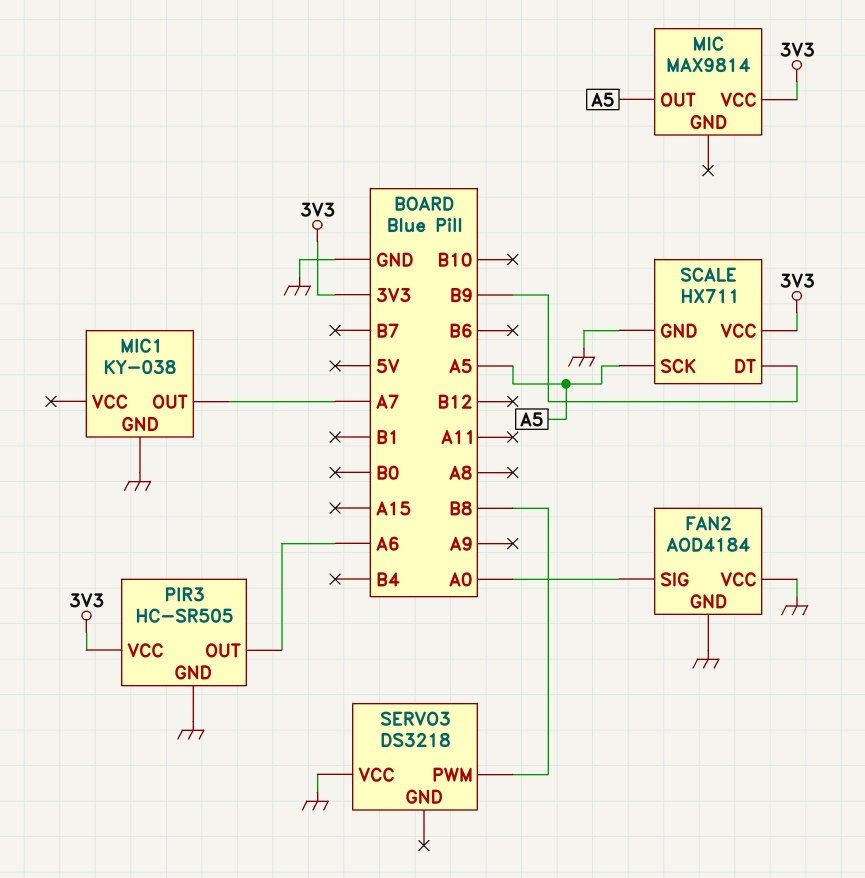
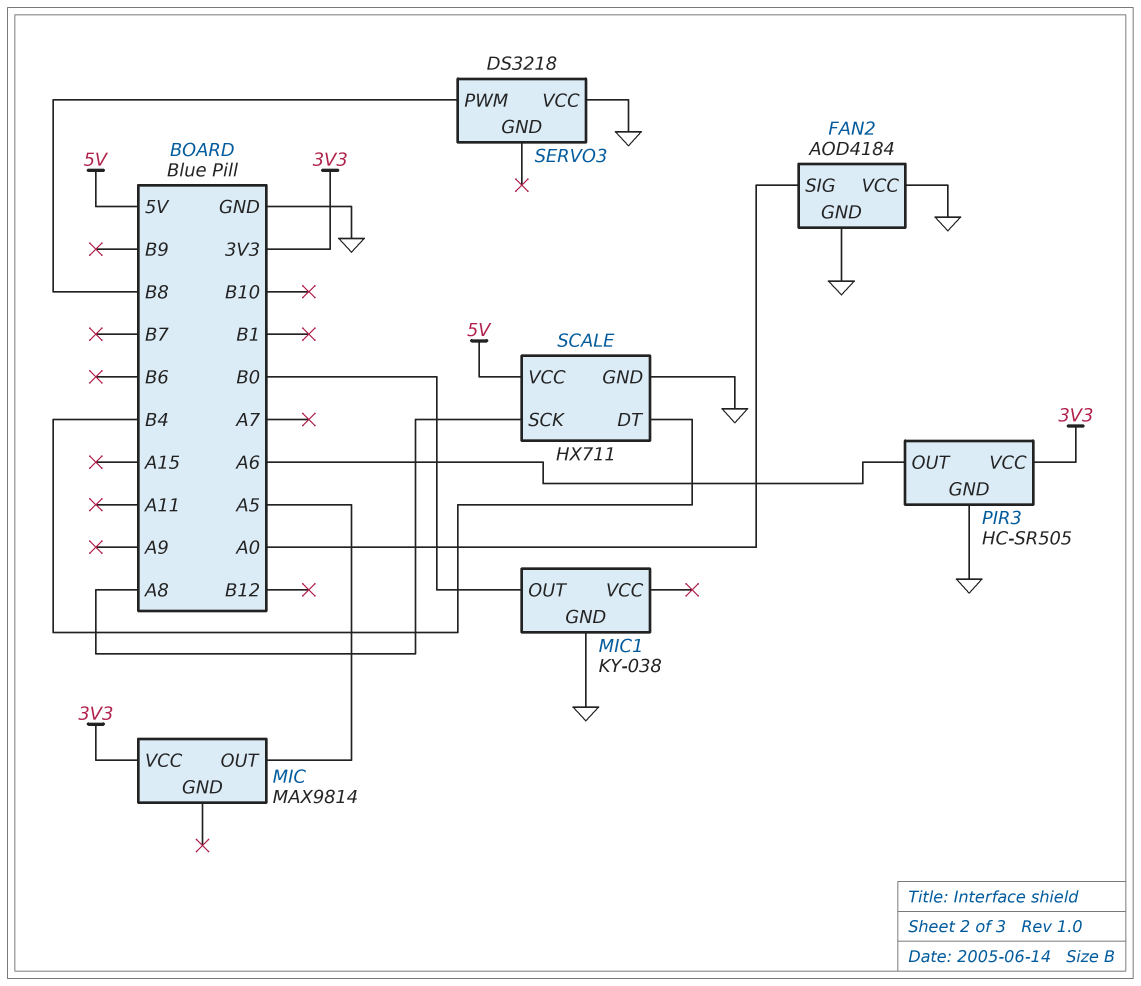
MIC1 pin OUT: A7 -> B0
SCALE pin DT: B9 -> B4
SCALE pin SCK: A5 -> A8
SCALE pin VCC: 3V3 -> 5V

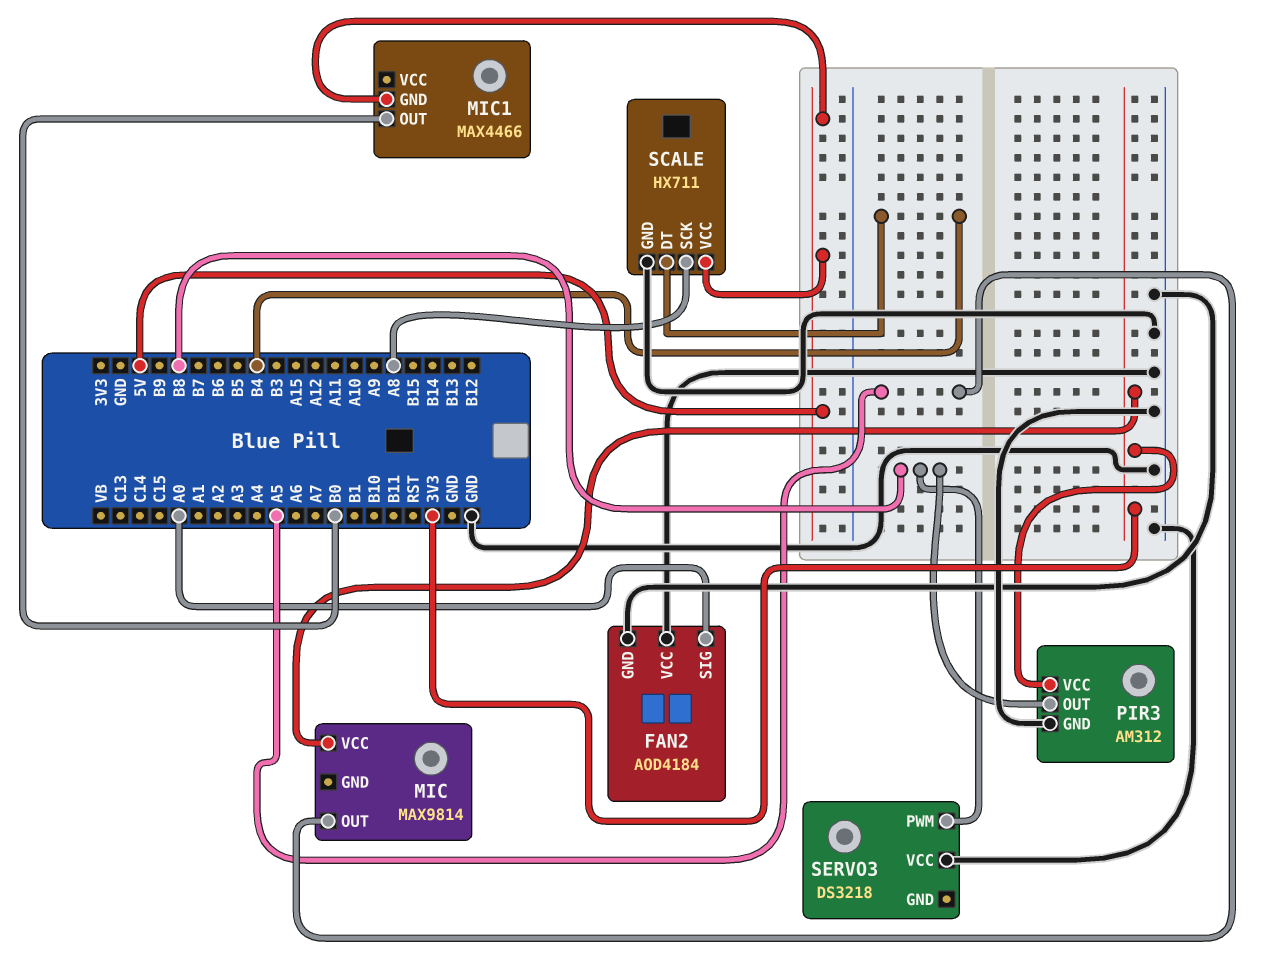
MIC1: KY-038 -> MAX4466
MIC1 pin GND: GND -> 5V
PIR3: HC-SR505 -> AM312
PIR3 pin OUT: A6 -> B8

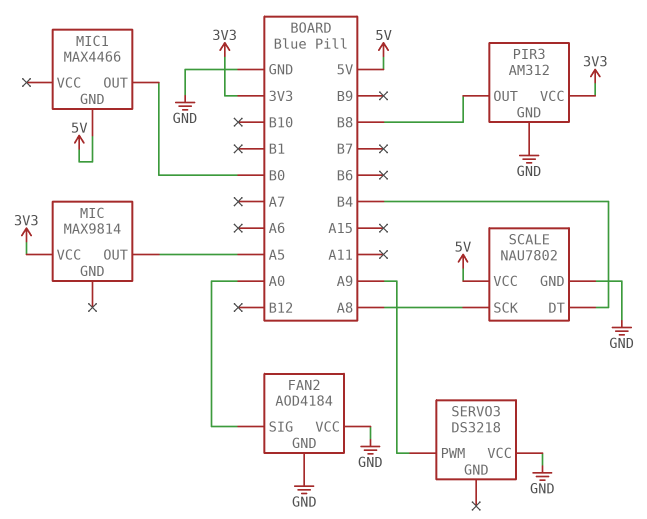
SCALE: HX711 -> NAU7802
SERVO3 pin PWM: B8 -> A9

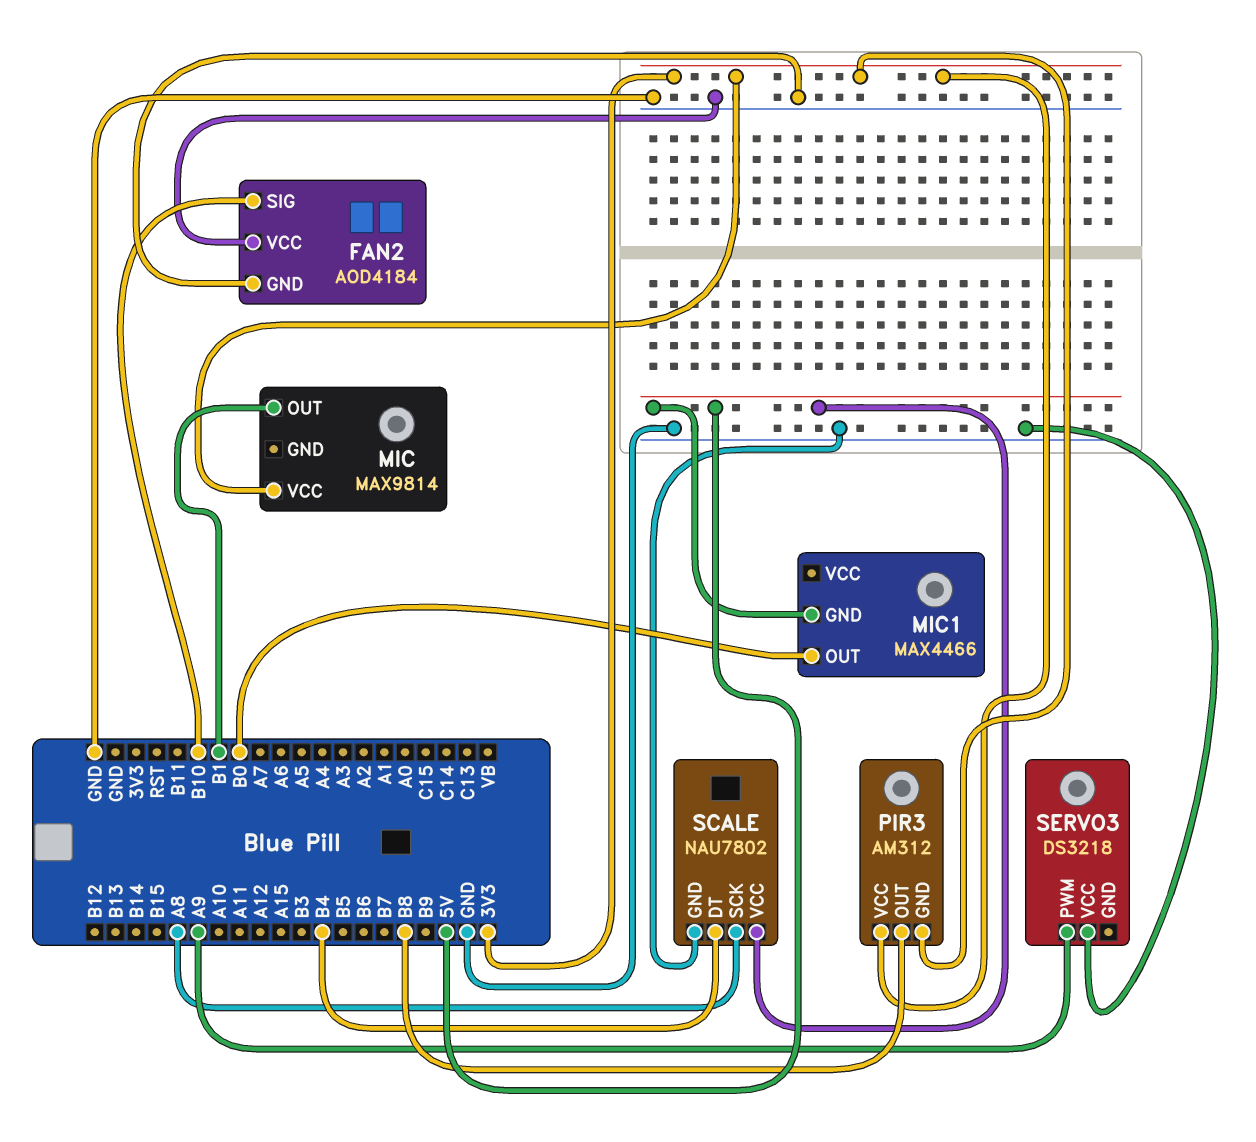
FAN2 pin SIG: A0 -> B10
MIC pin OUT: A5 -> B1
PIR3 pin GND: GND -> 3V3

